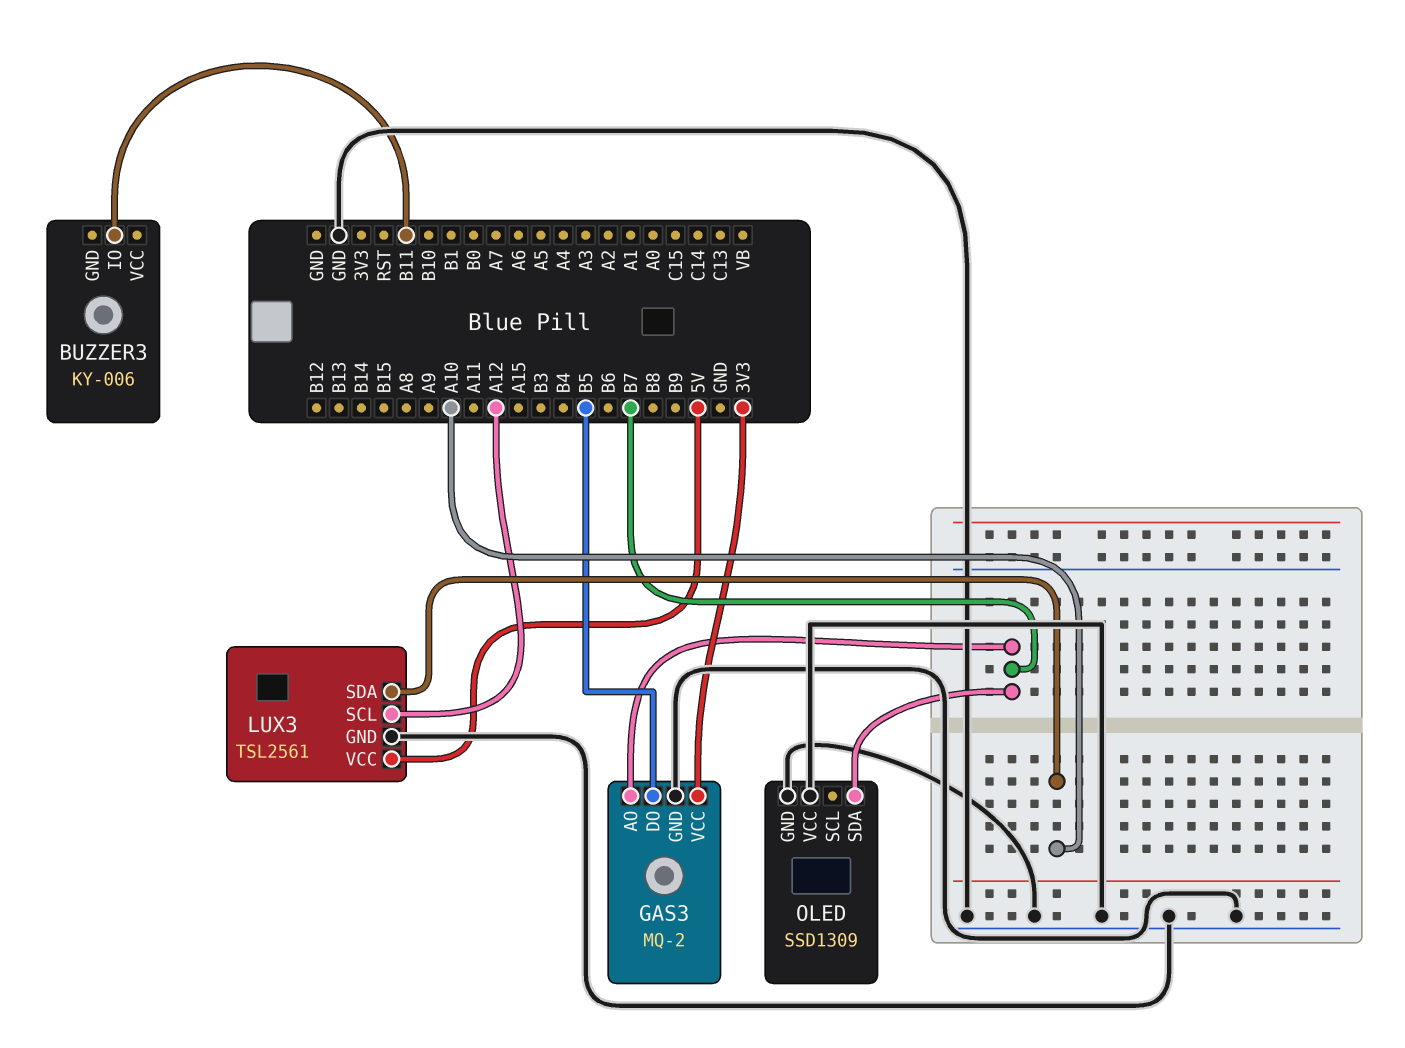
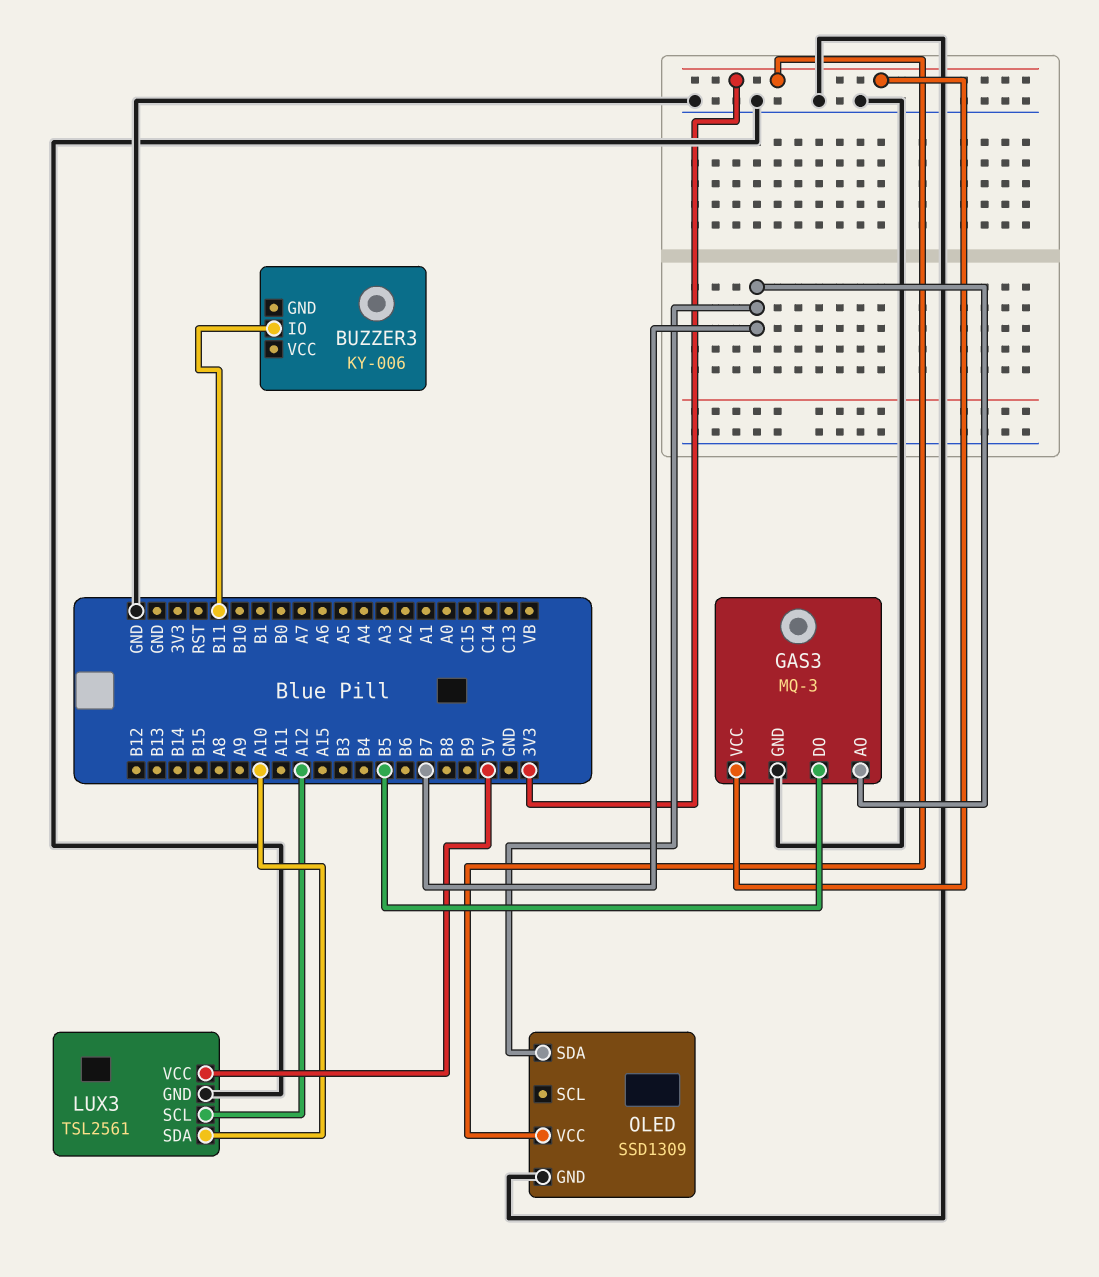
GAS3: MQ-2 -> MQ-3
OLED pin VCC: GND -> 3V3

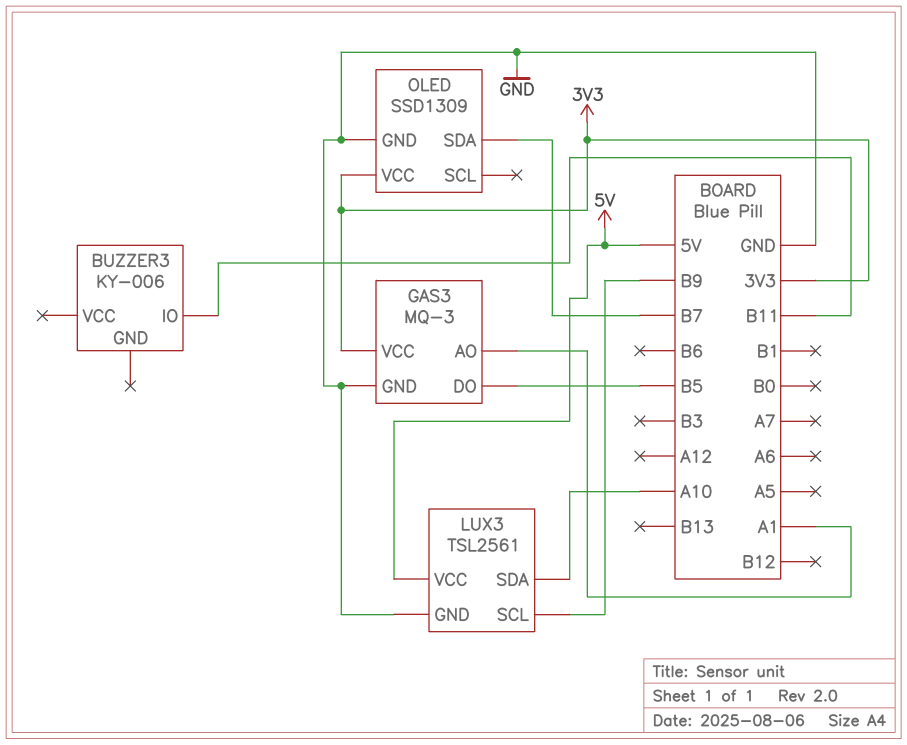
GAS3 pin AO: B7 -> A1
LUX3 pin SCL: A12 -> B9

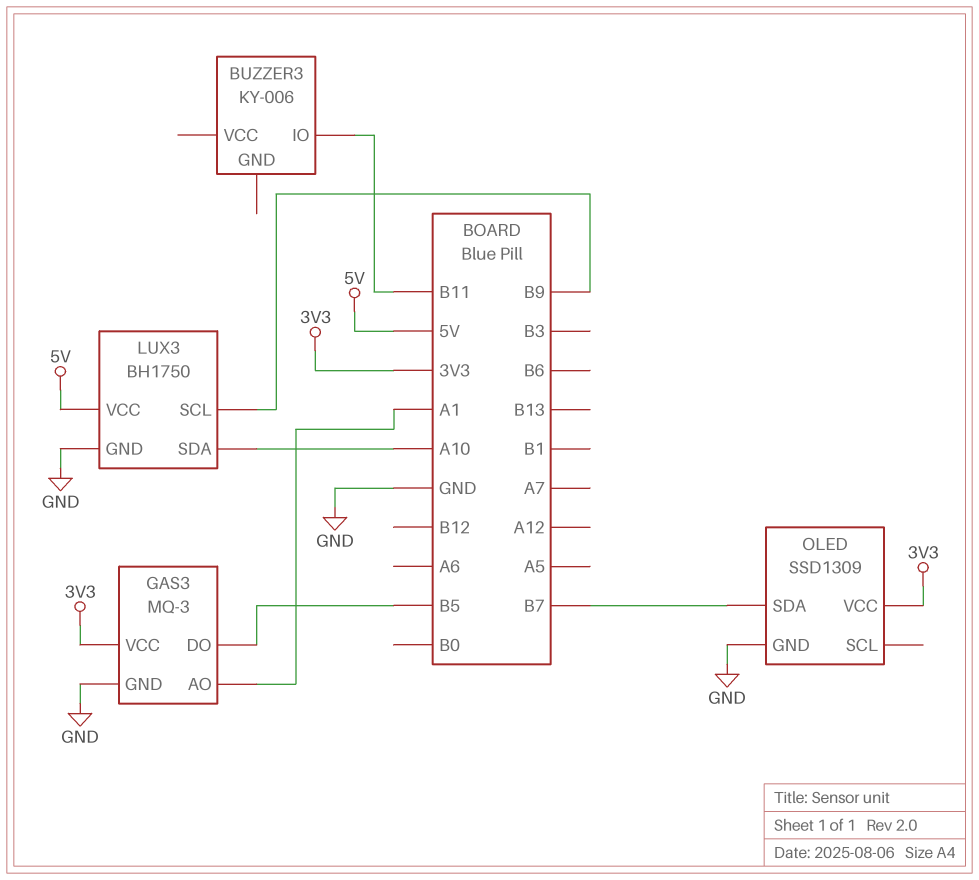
LUX3: TSL2561 -> BH1750

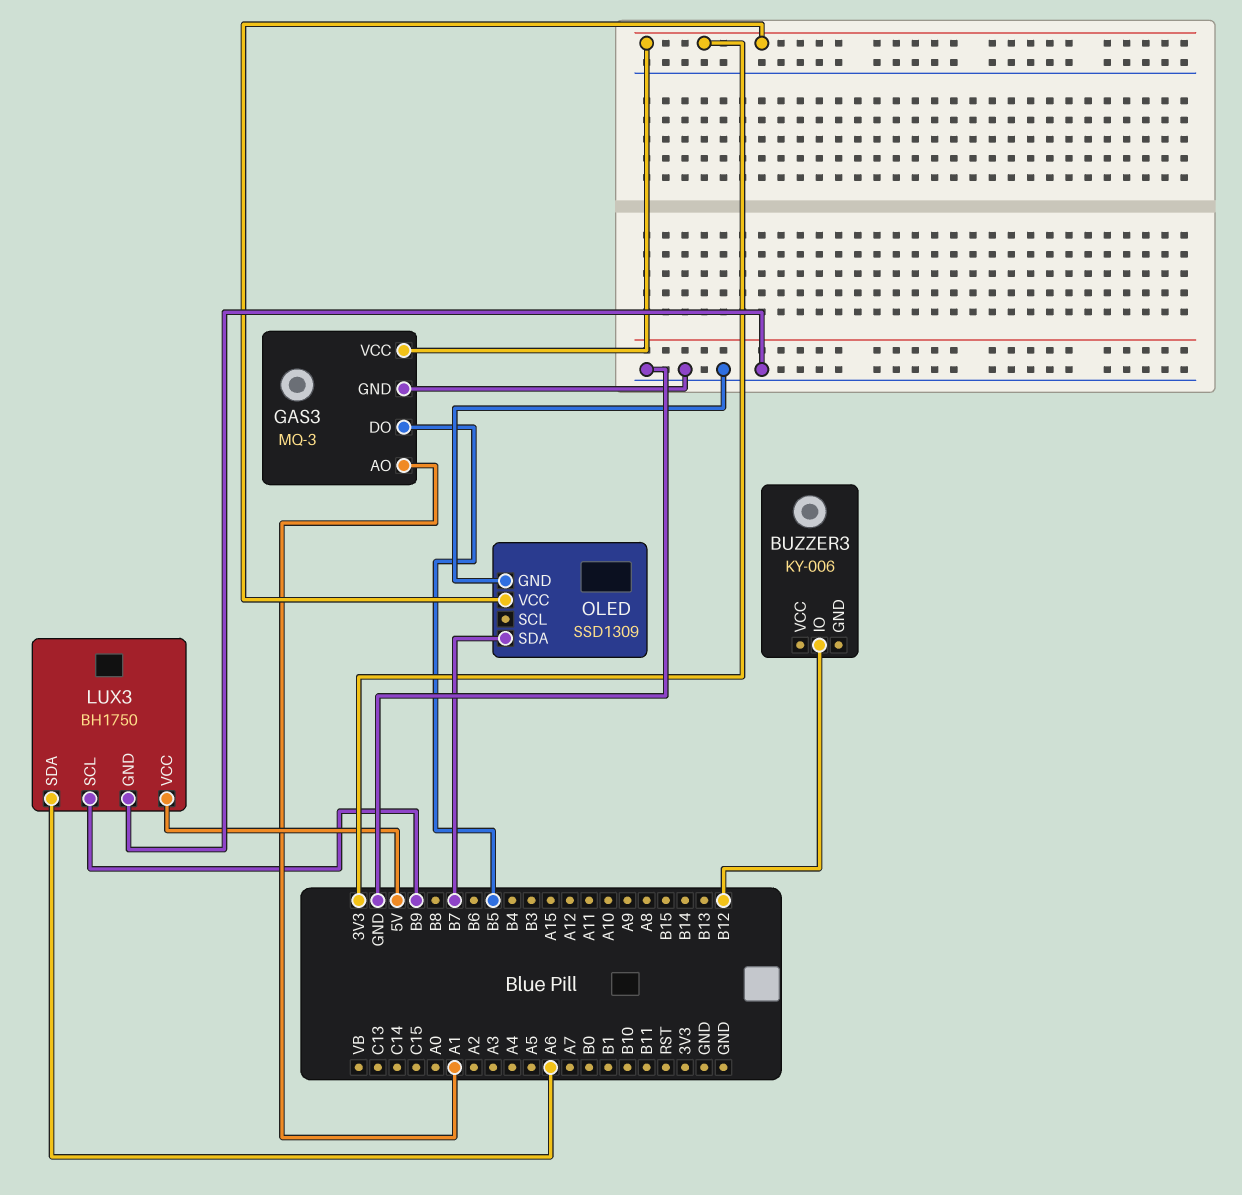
BUZZER3 pin IO: B11 -> B12
LUX3 pin SDA: A10 -> A6

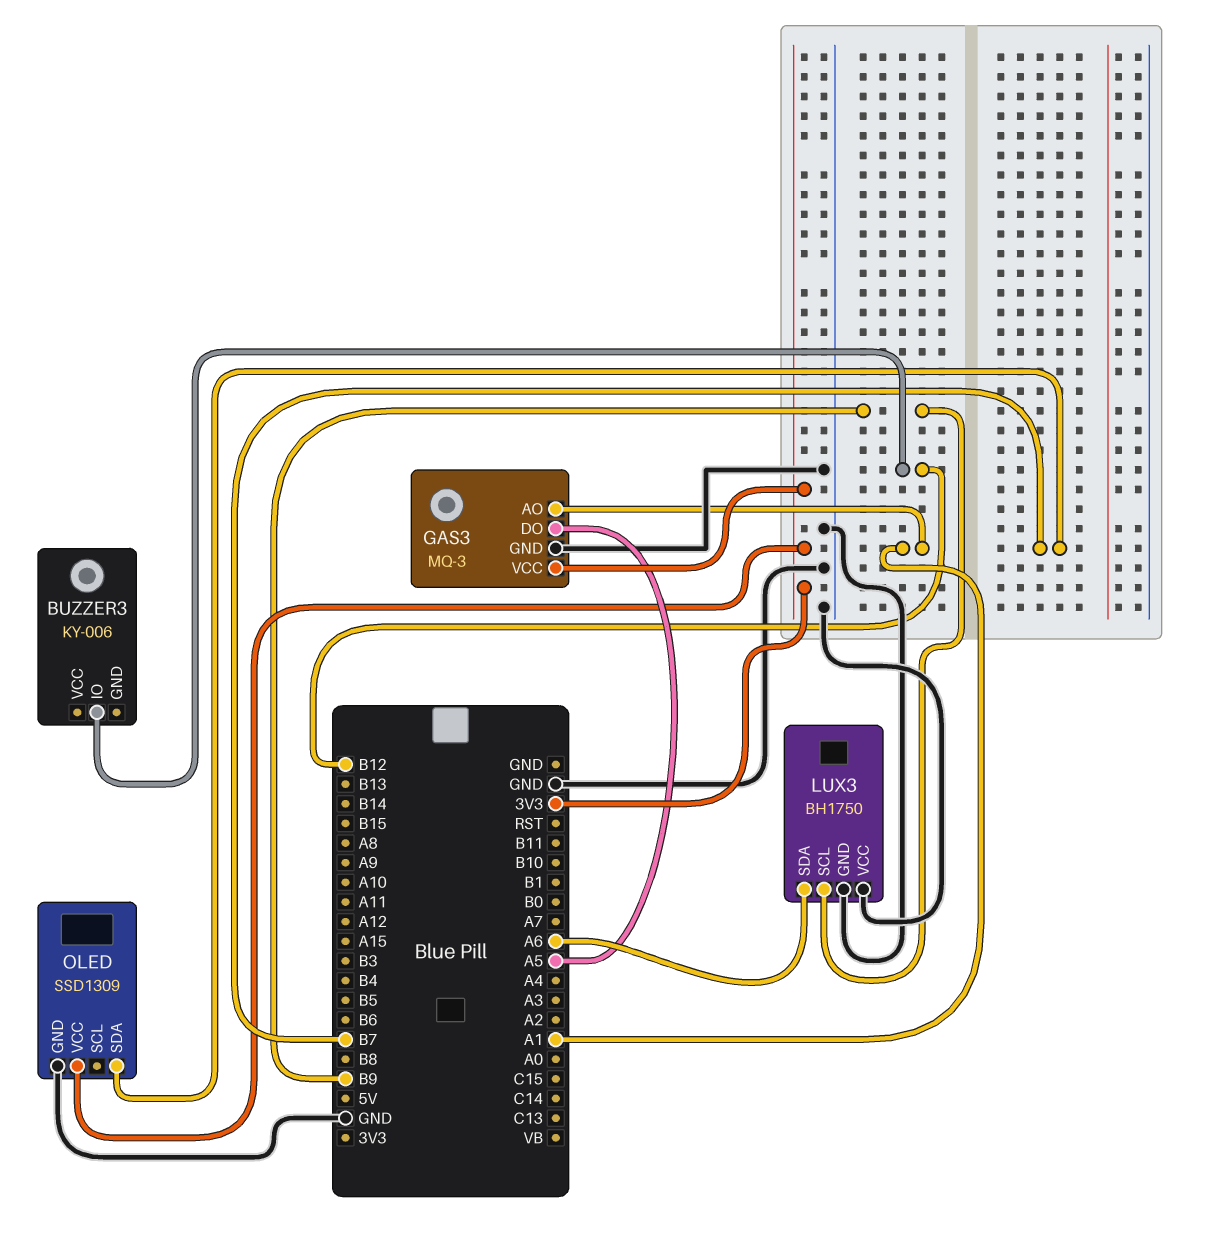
GAS3 pin DO: B5 -> A5
LUX3 pin VCC: 5V -> GND

